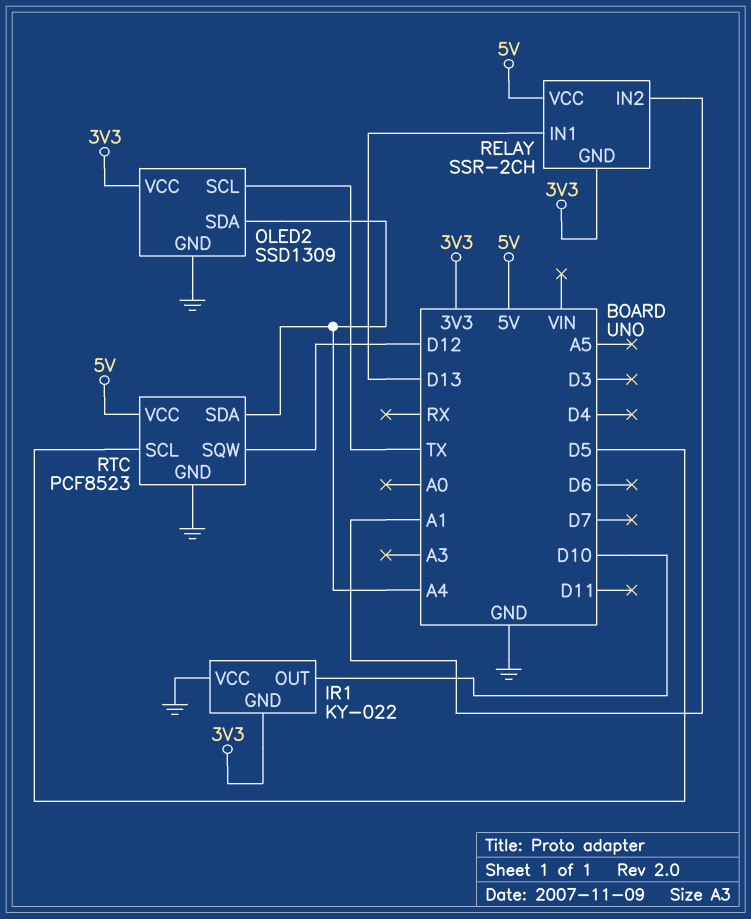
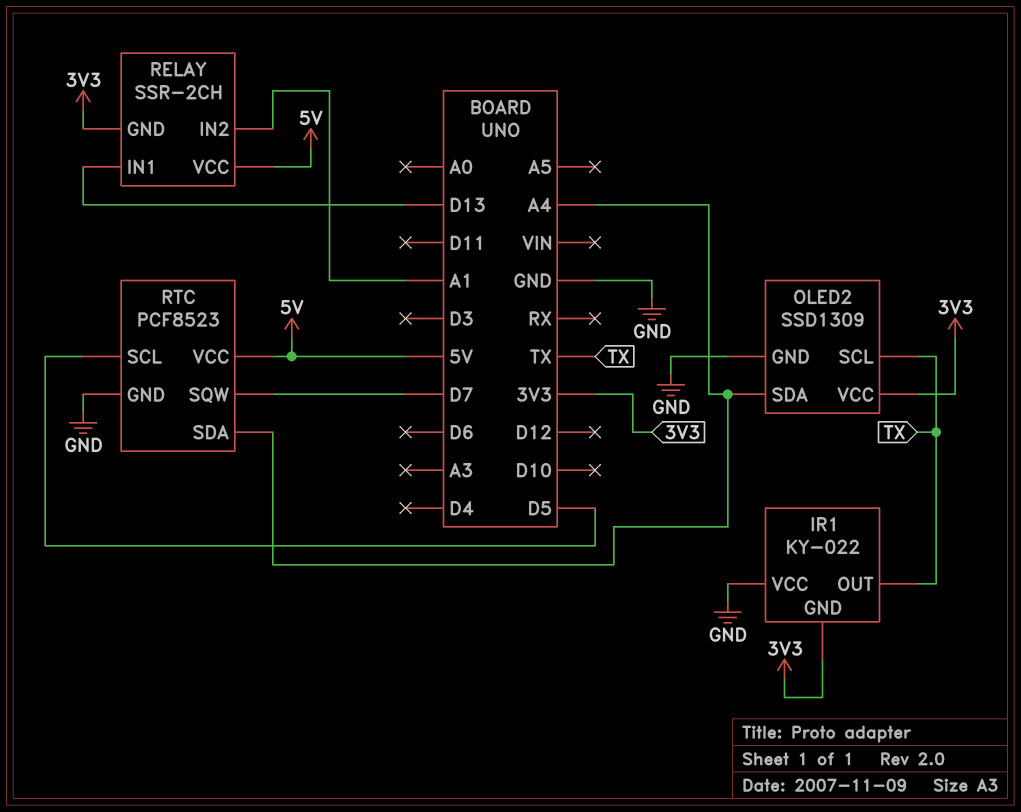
IR1 pin OUT: D10 -> TX
RTC pin SQW: D12 -> D7

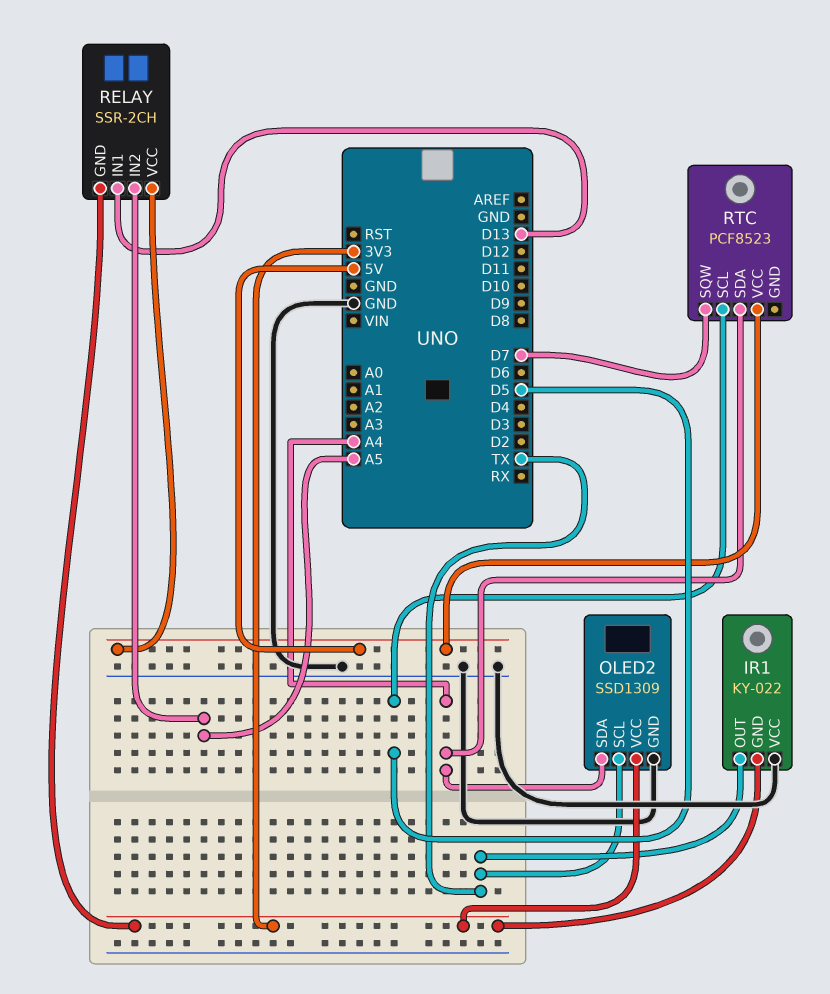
RELAY pin IN2: A1 -> A5
RTC pin GND: GND -> none

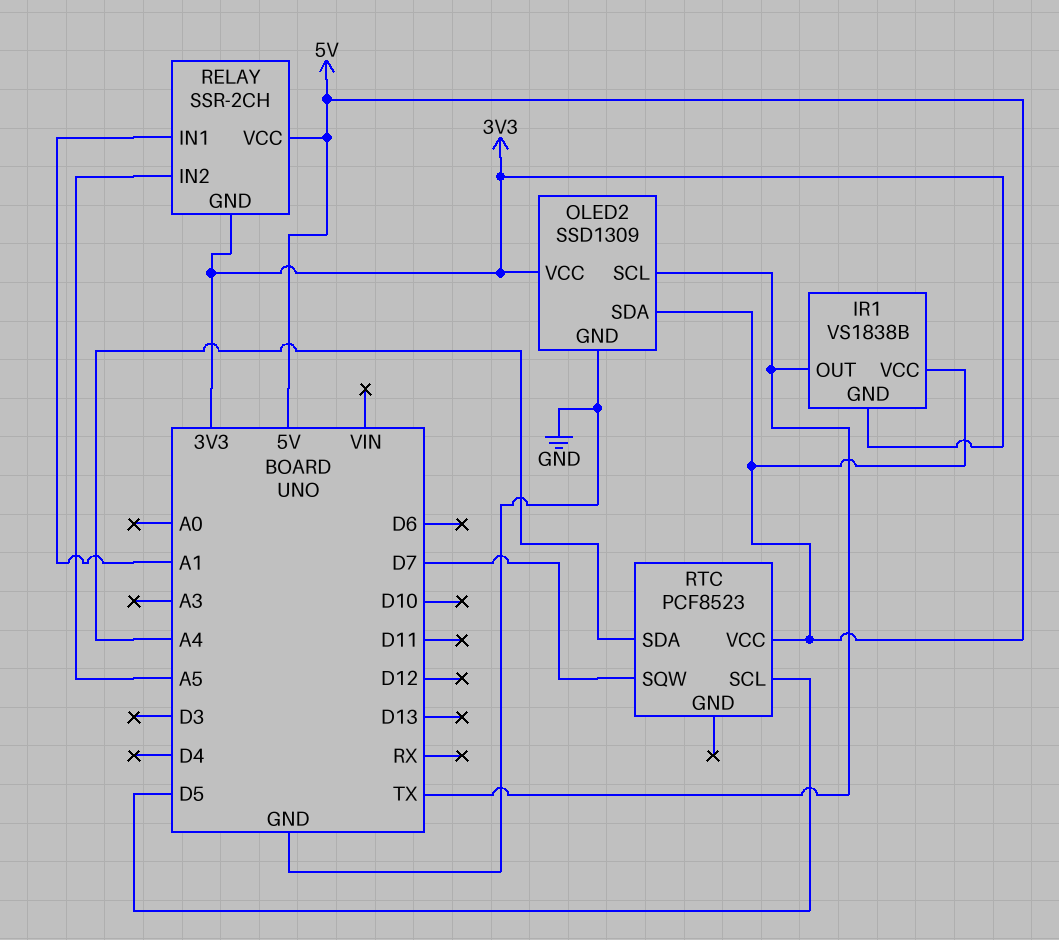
IR1: KY-022 -> VS1838B
IR1 pin VCC: GND -> 5V
OLED2 pin SDA: A4 -> 5V
RELAY pin IN1: D13 -> A1

